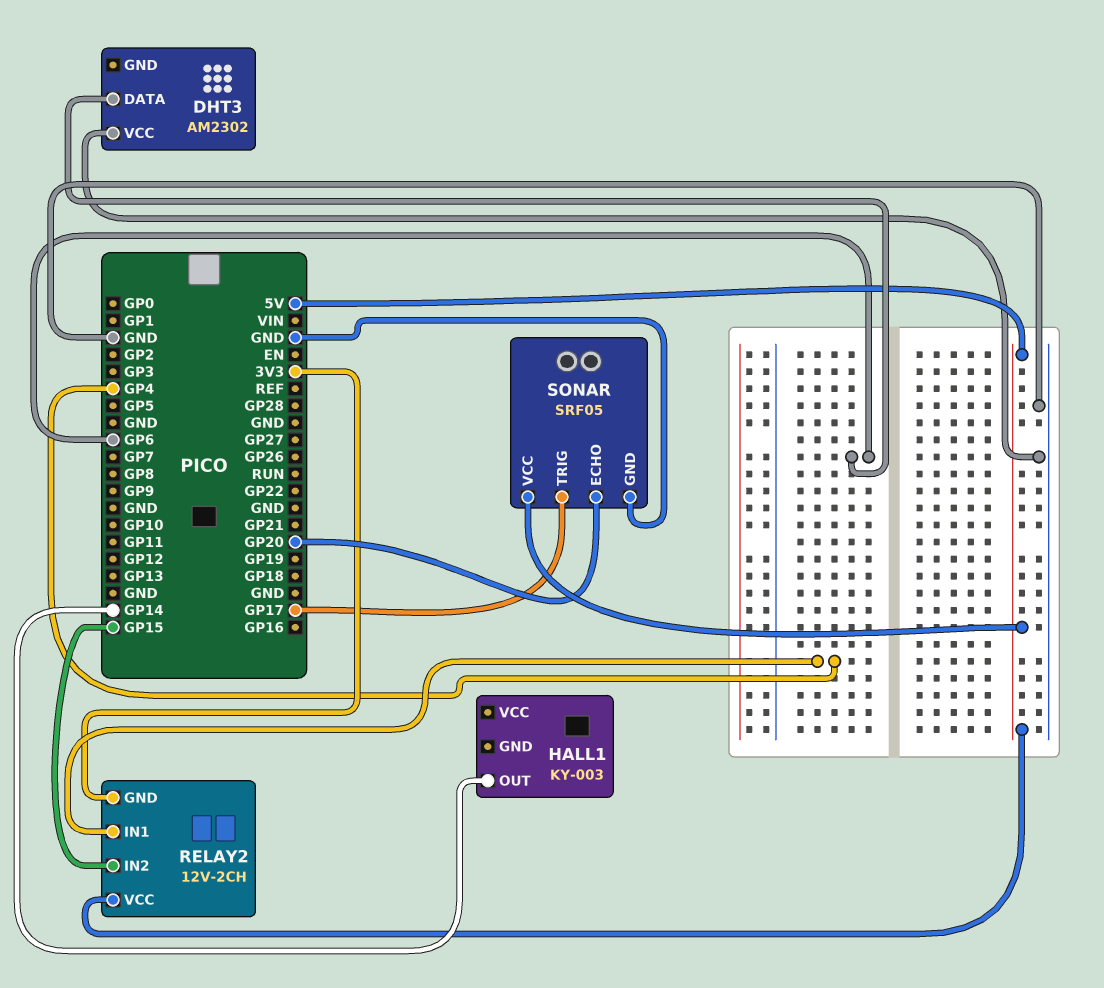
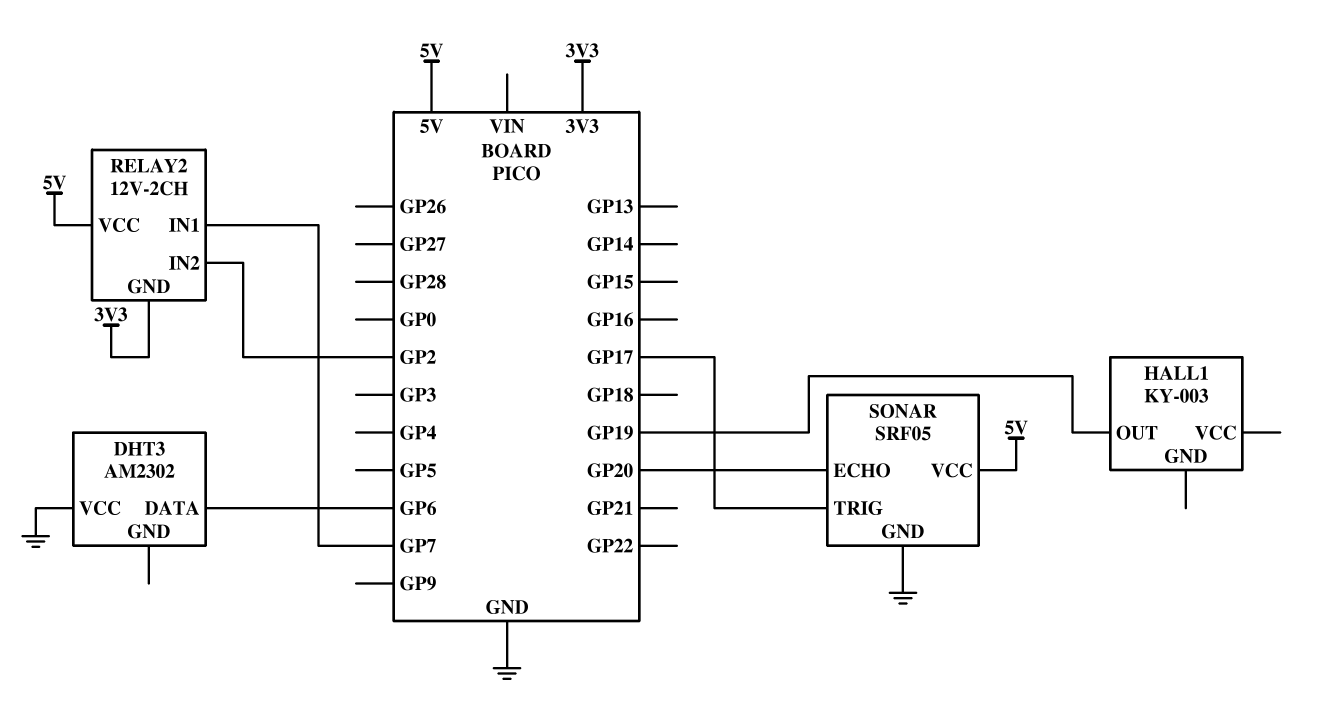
HALL1 pin OUT: GP14 -> GP19
RELAY2 pin IN1: GP4 -> GP7
RELAY2 pin IN2: GP15 -> GP2

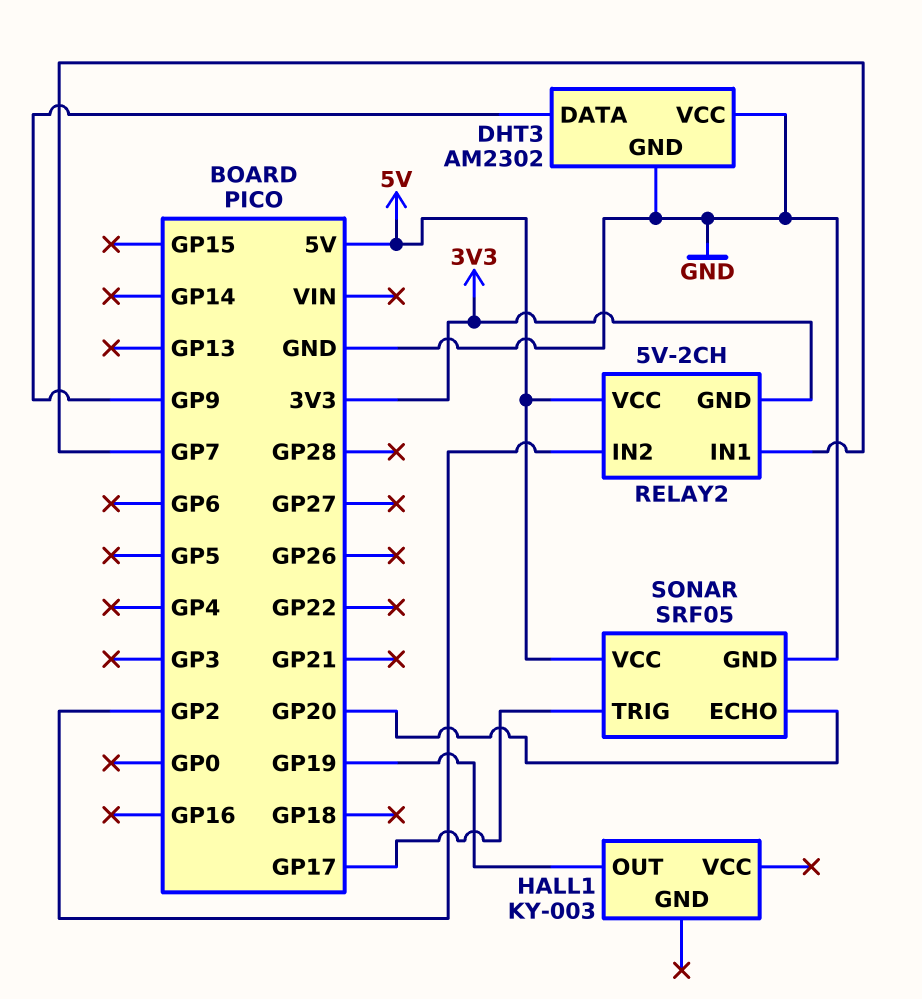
DHT3 pin DATA: GP6 -> GP9
DHT3 pin GND: none -> GND
RELAY2: 12V-2CH -> 5V-2CH

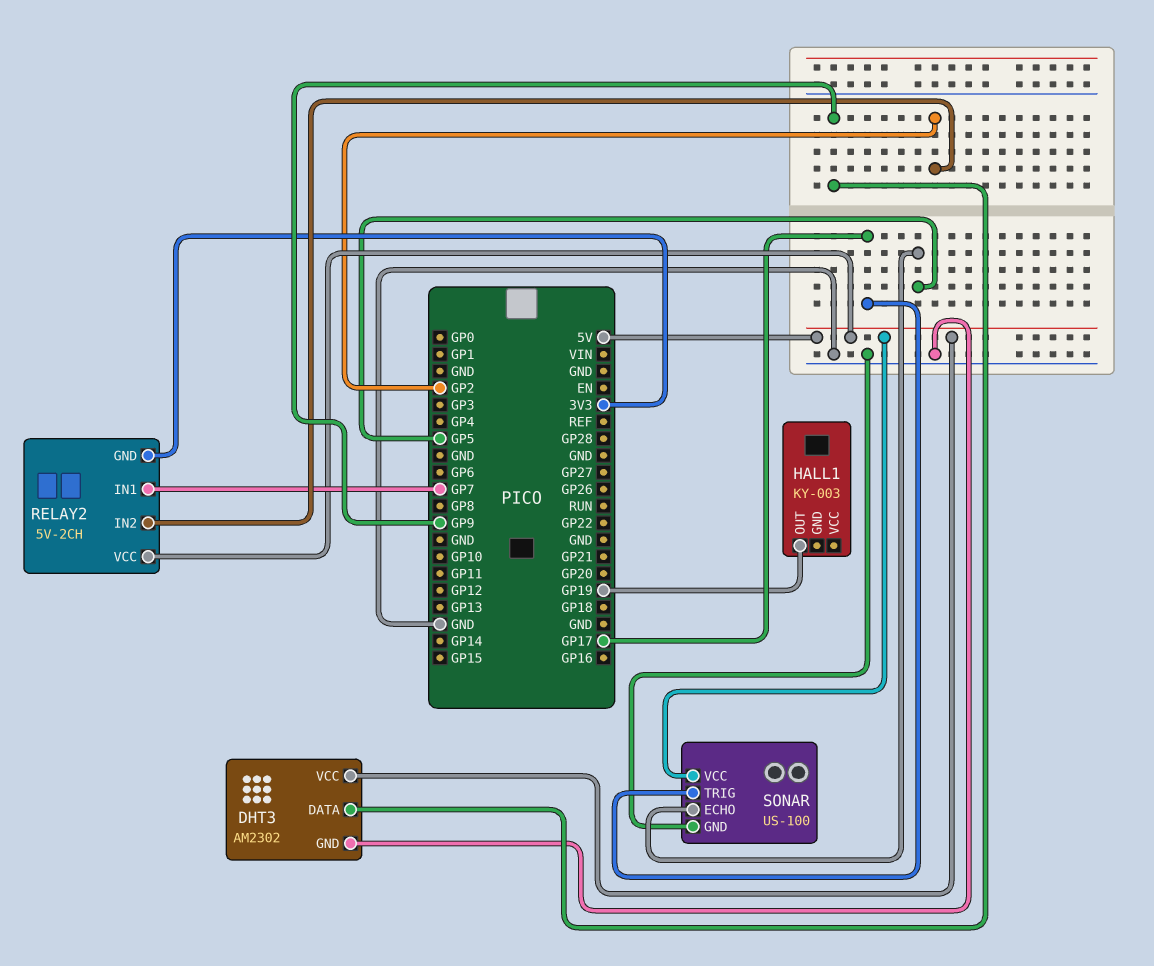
DHT3 pin VCC: GND -> 5V
SONAR: SRF05 -> US-100
SONAR pin ECHO: GP20 -> GP5

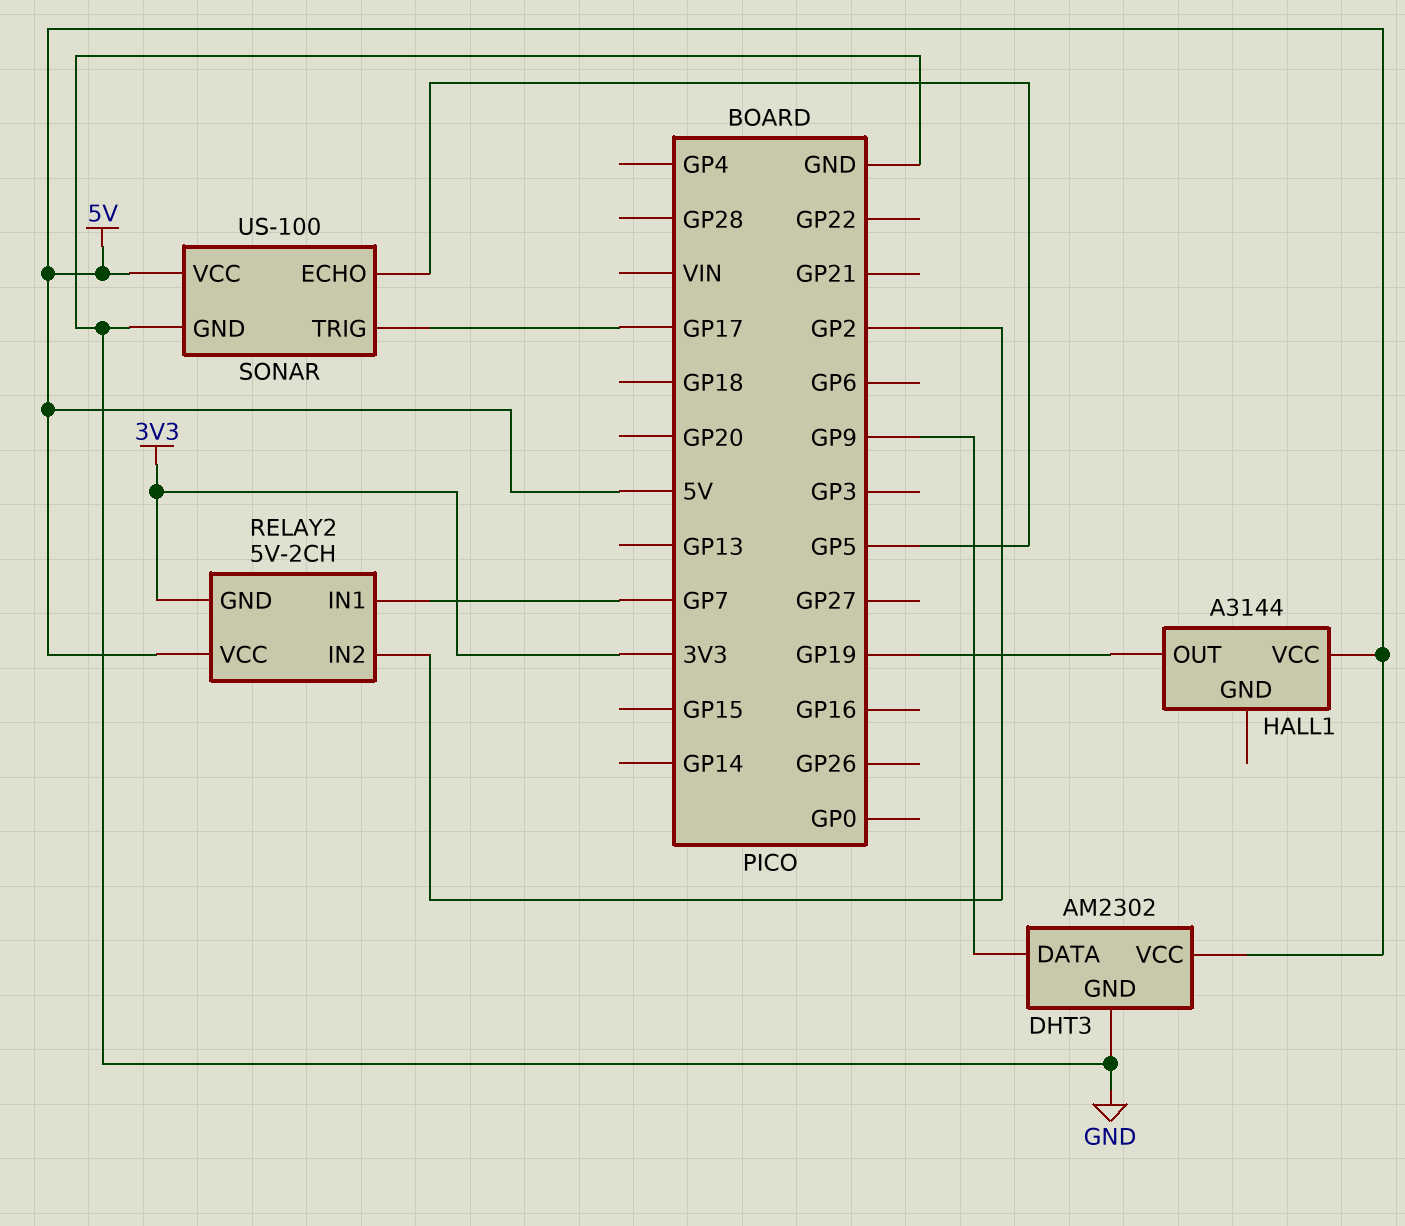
HALL1: KY-003 -> A3144
HALL1 pin VCC: none -> 5V

